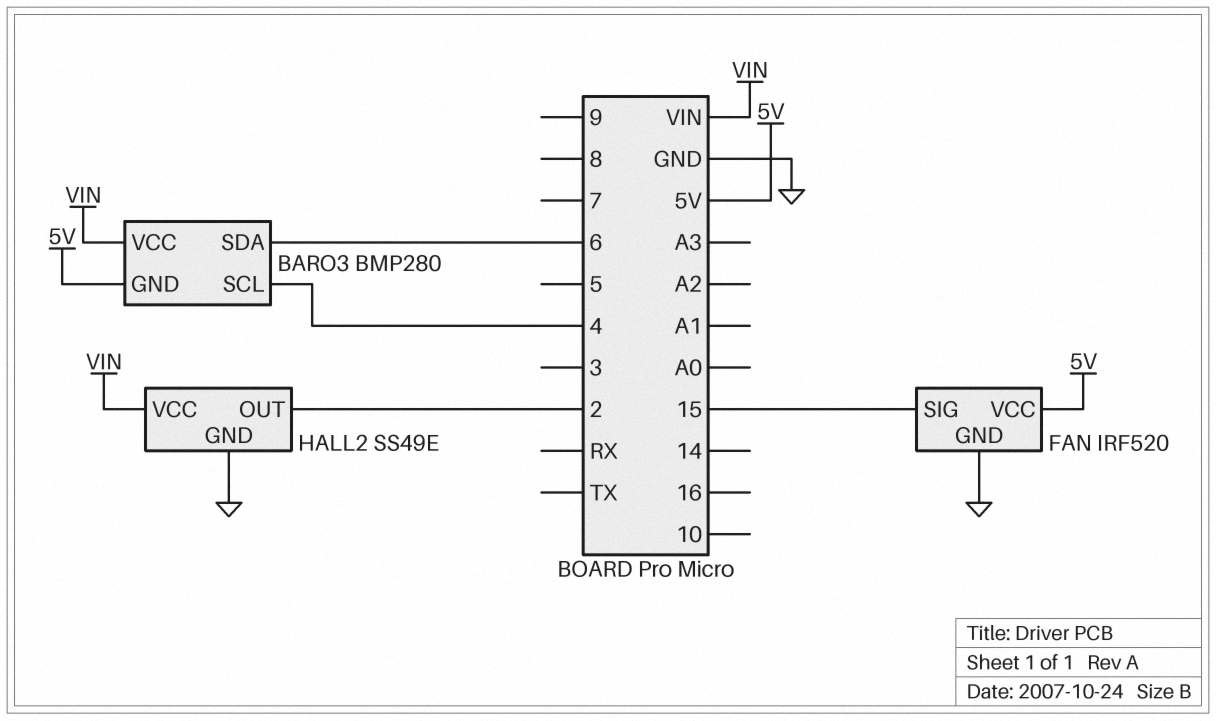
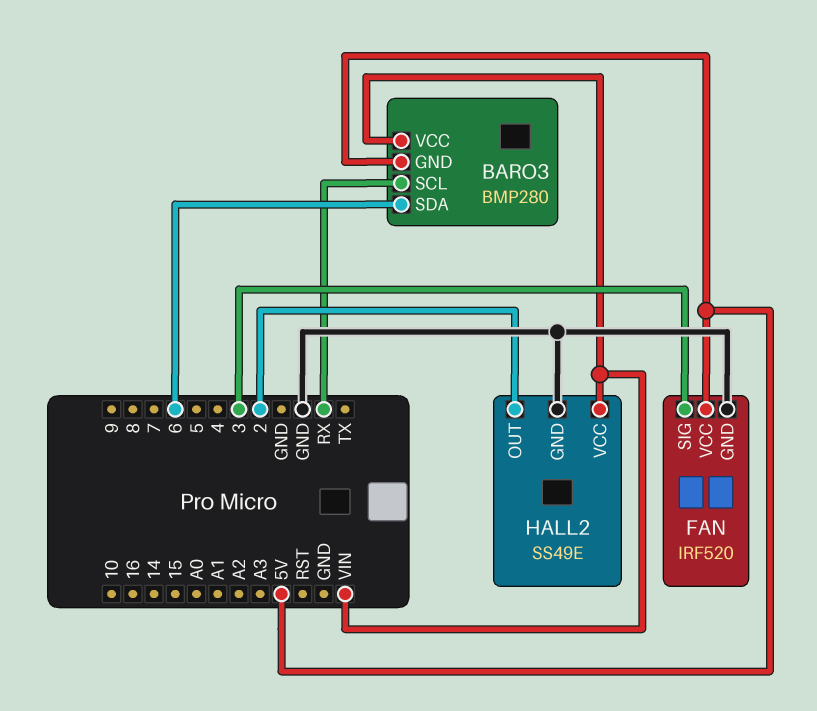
BARO3 pin SCL: 4 -> RX
FAN pin SIG: 15 -> 3

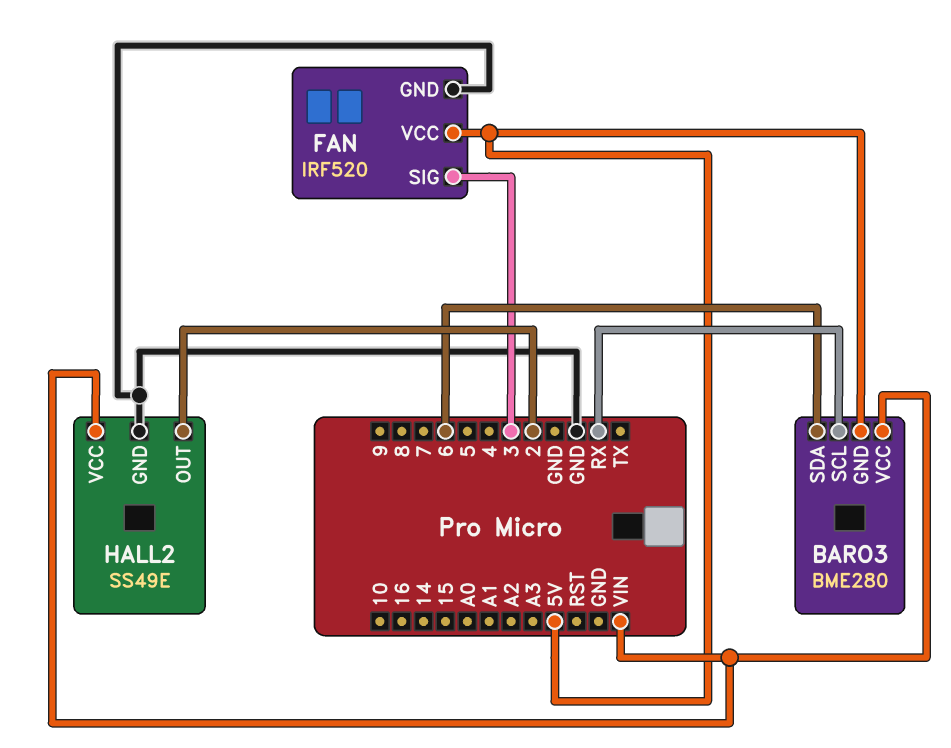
BARO3: BMP280 -> BME280

